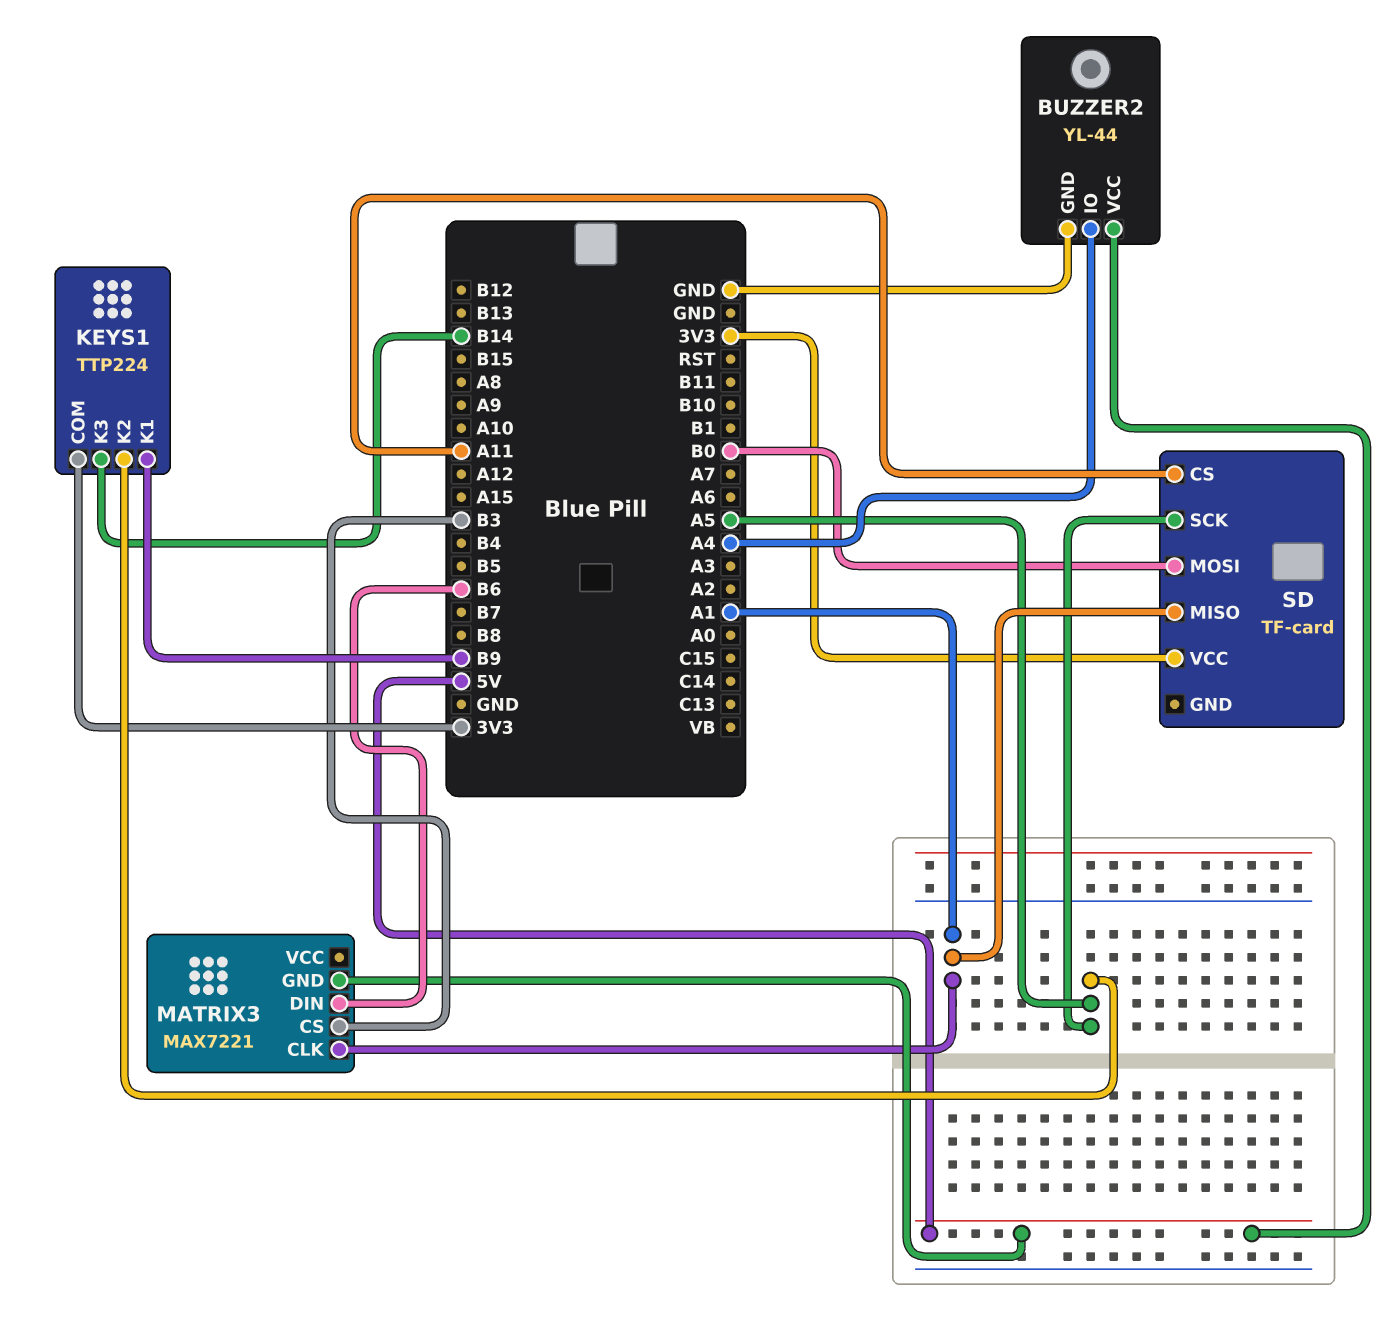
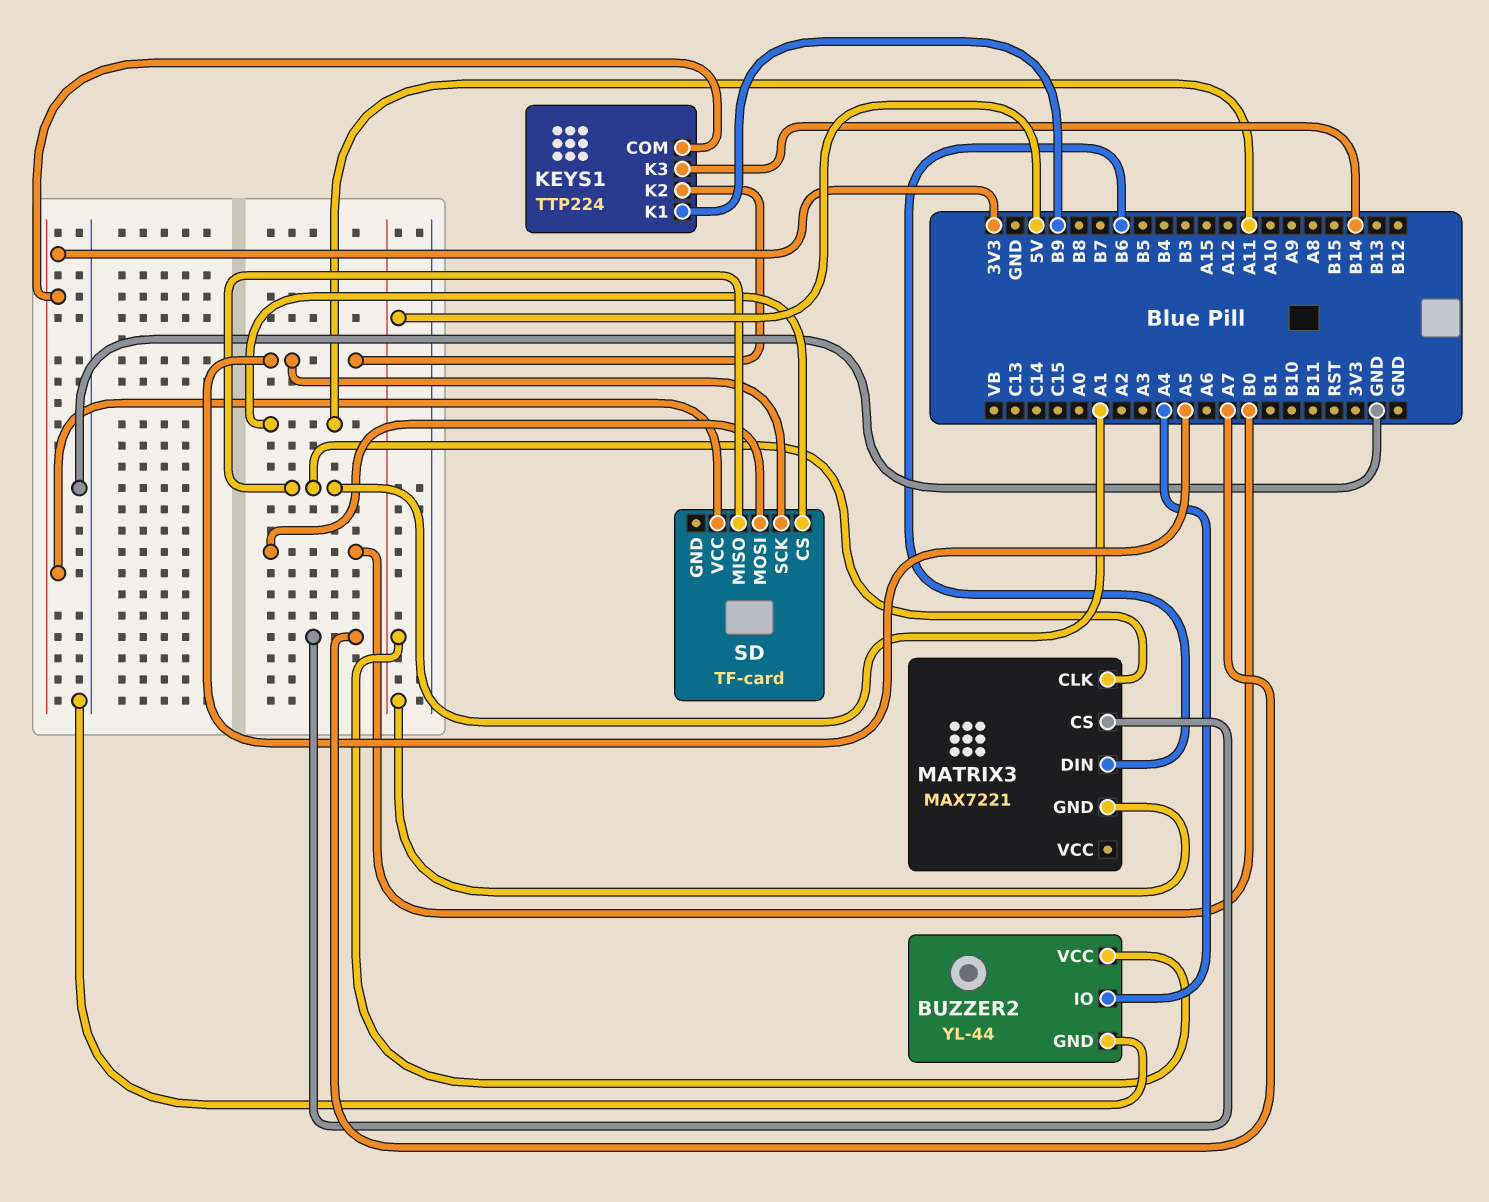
MATRIX3 pin CS: B3 -> A7

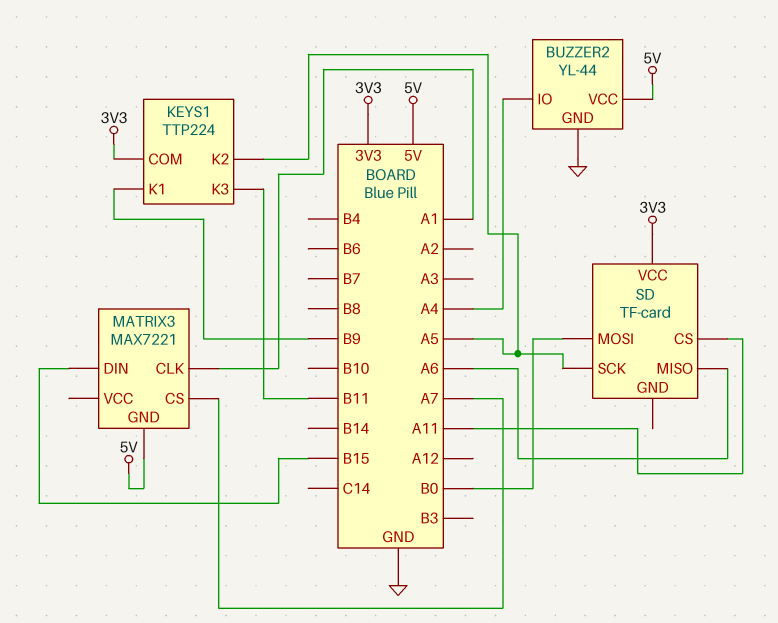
KEYS1 pin K3: B14 -> B11
MATRIX3 pin DIN: B6 -> B15
SD pin MISO: A1 -> A6

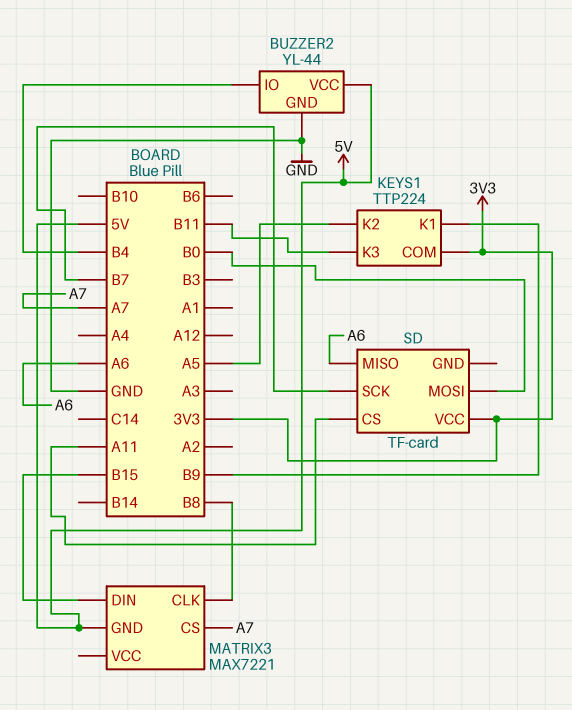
BUZZER2 pin IO: A4 -> B4
MATRIX3 pin CLK: A1 -> B8
SD pin SCK: A5 -> B7

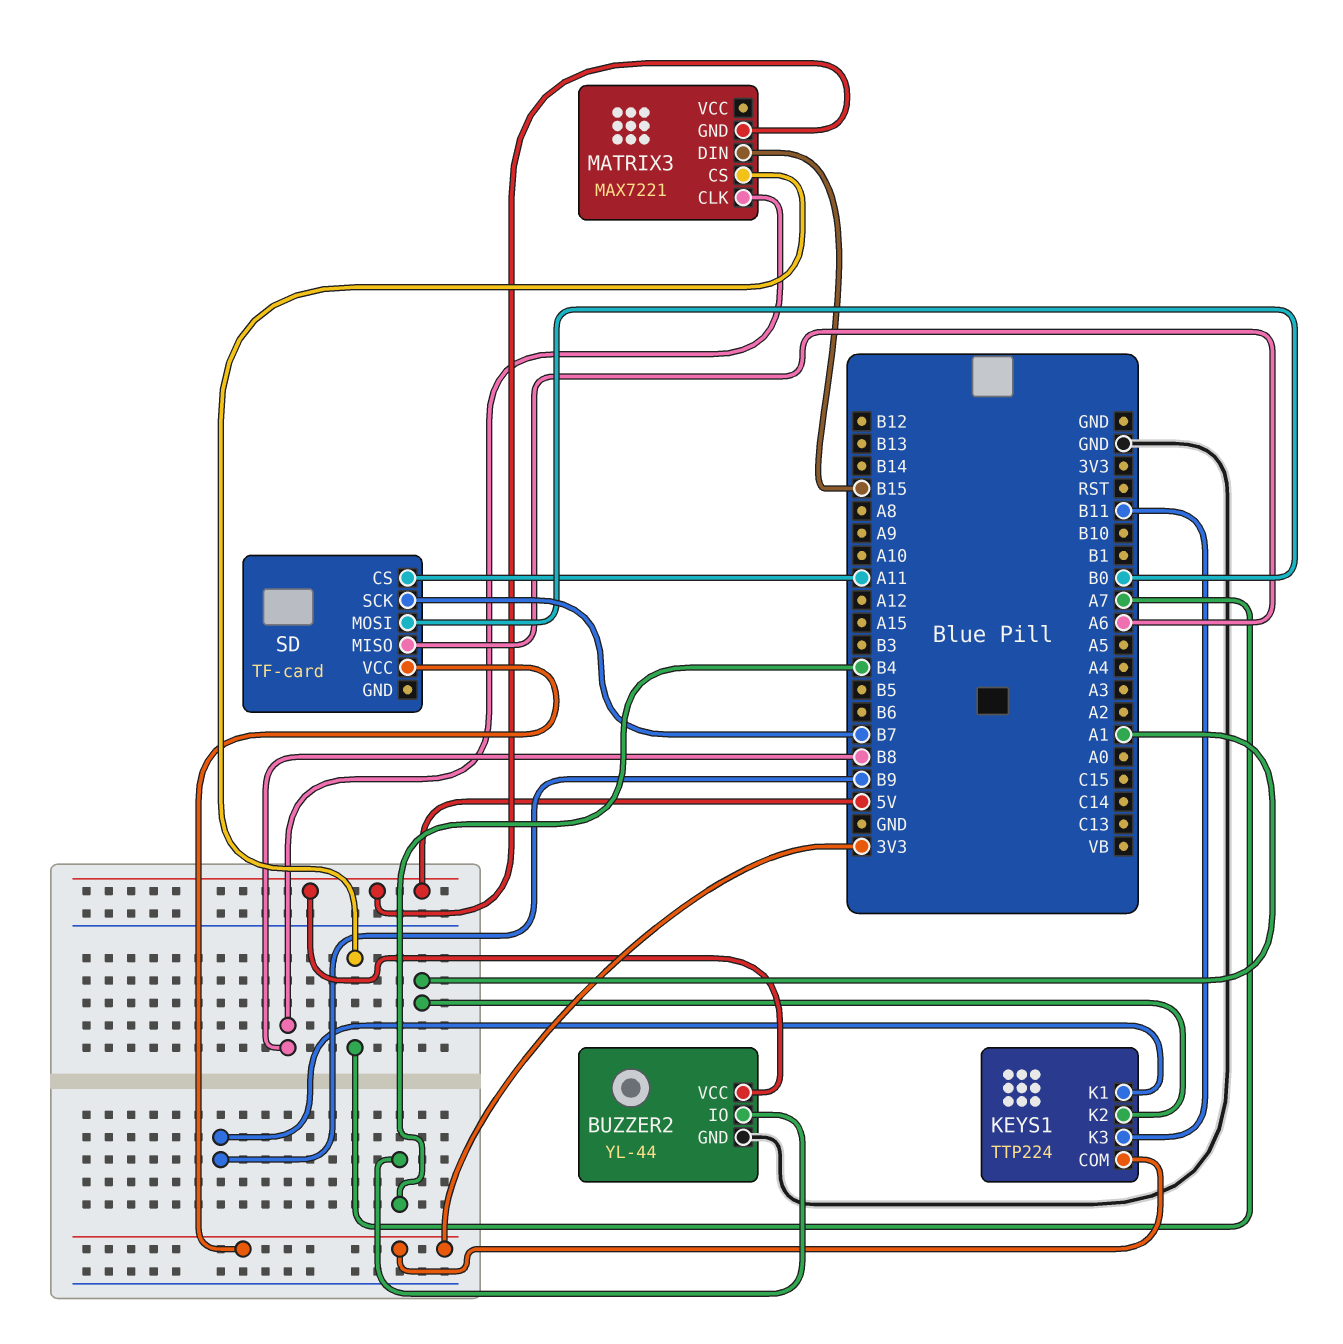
KEYS1 pin K2: A5 -> A1

